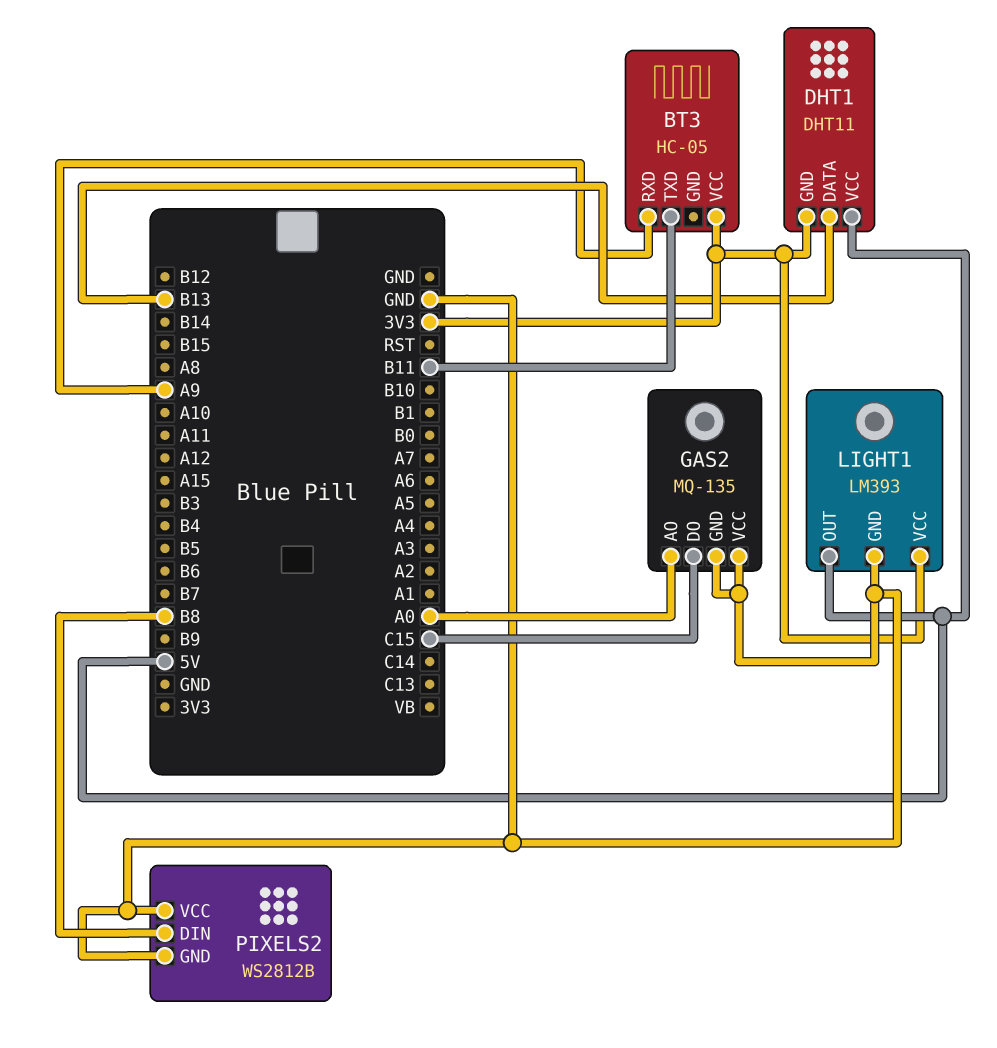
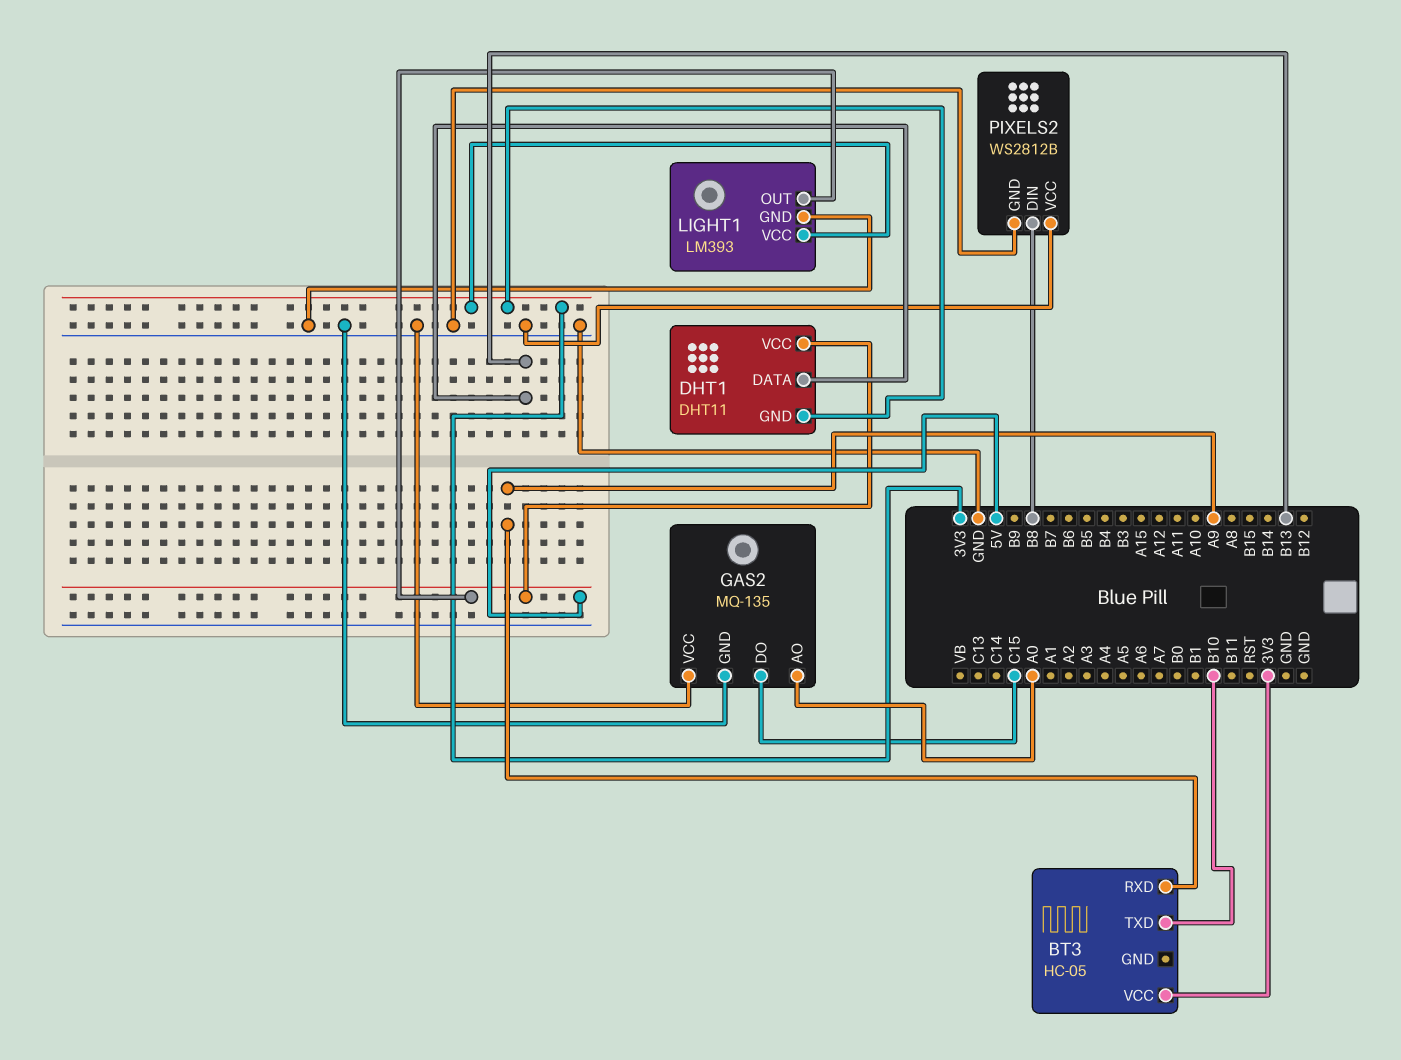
BT3 pin TXD: B11 -> B10

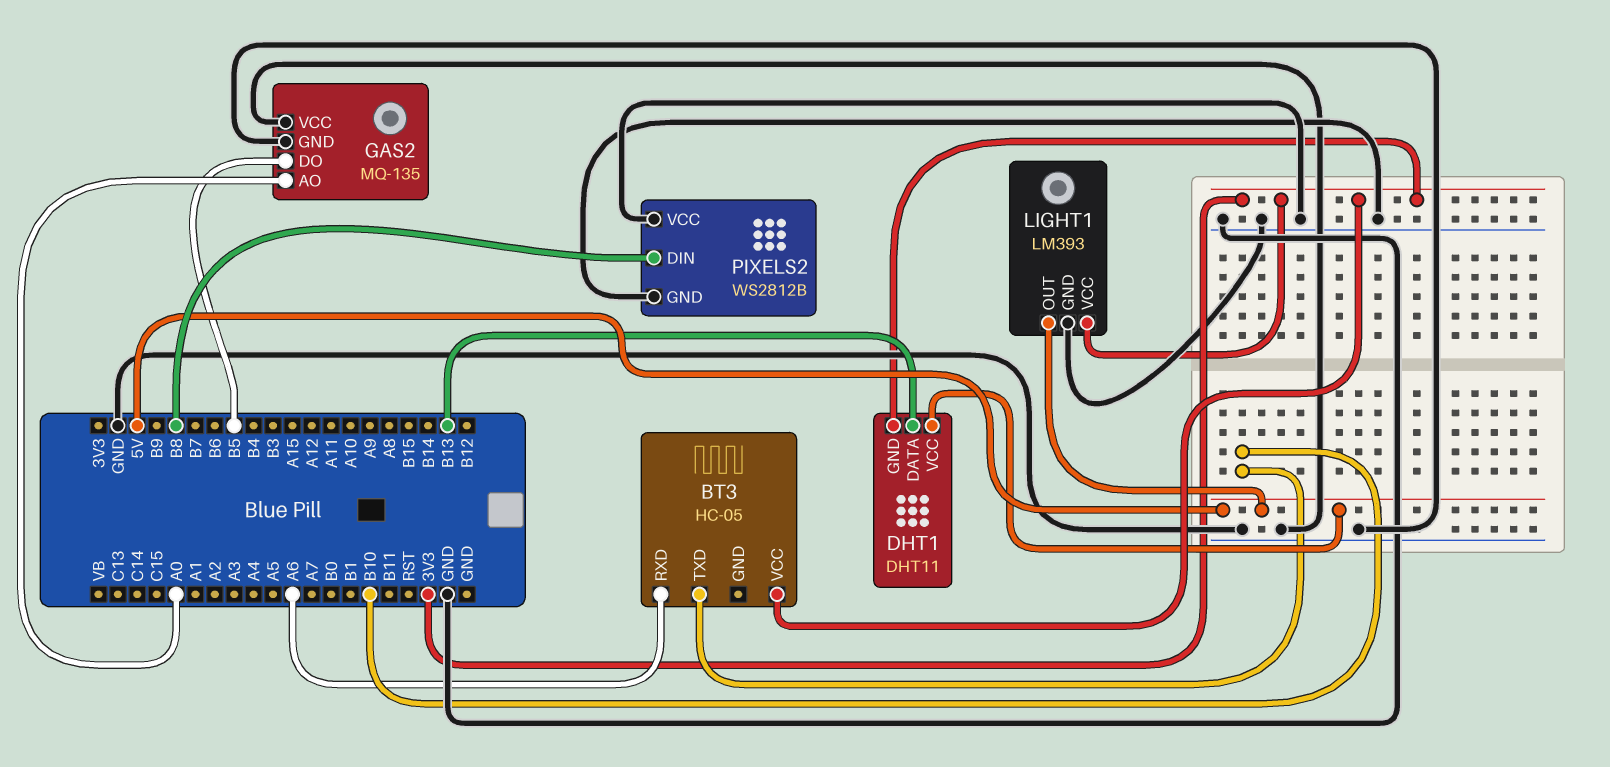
BT3 pin RXD: A9 -> A6
GAS2 pin DO: C15 -> B5

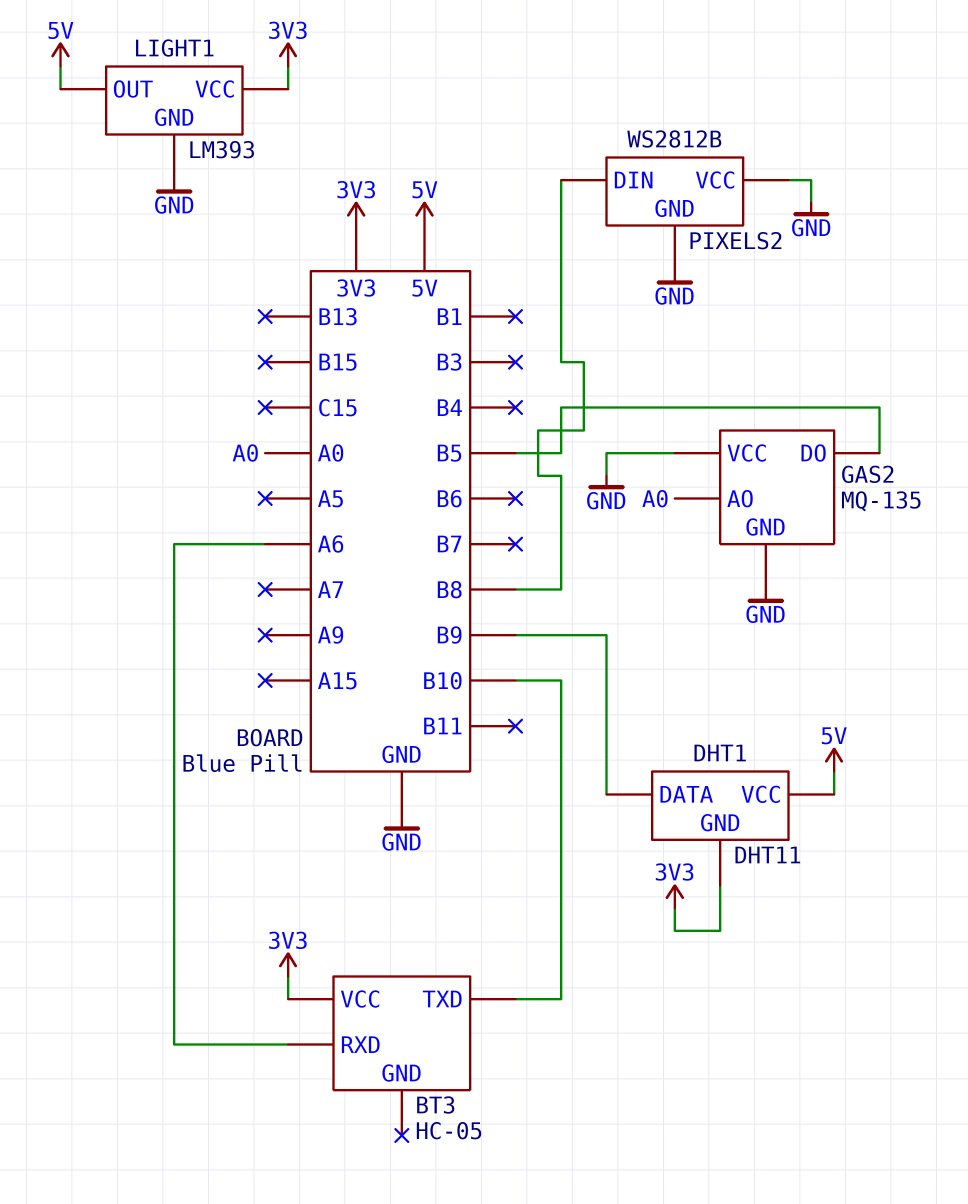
DHT1 pin DATA: B13 -> B9

